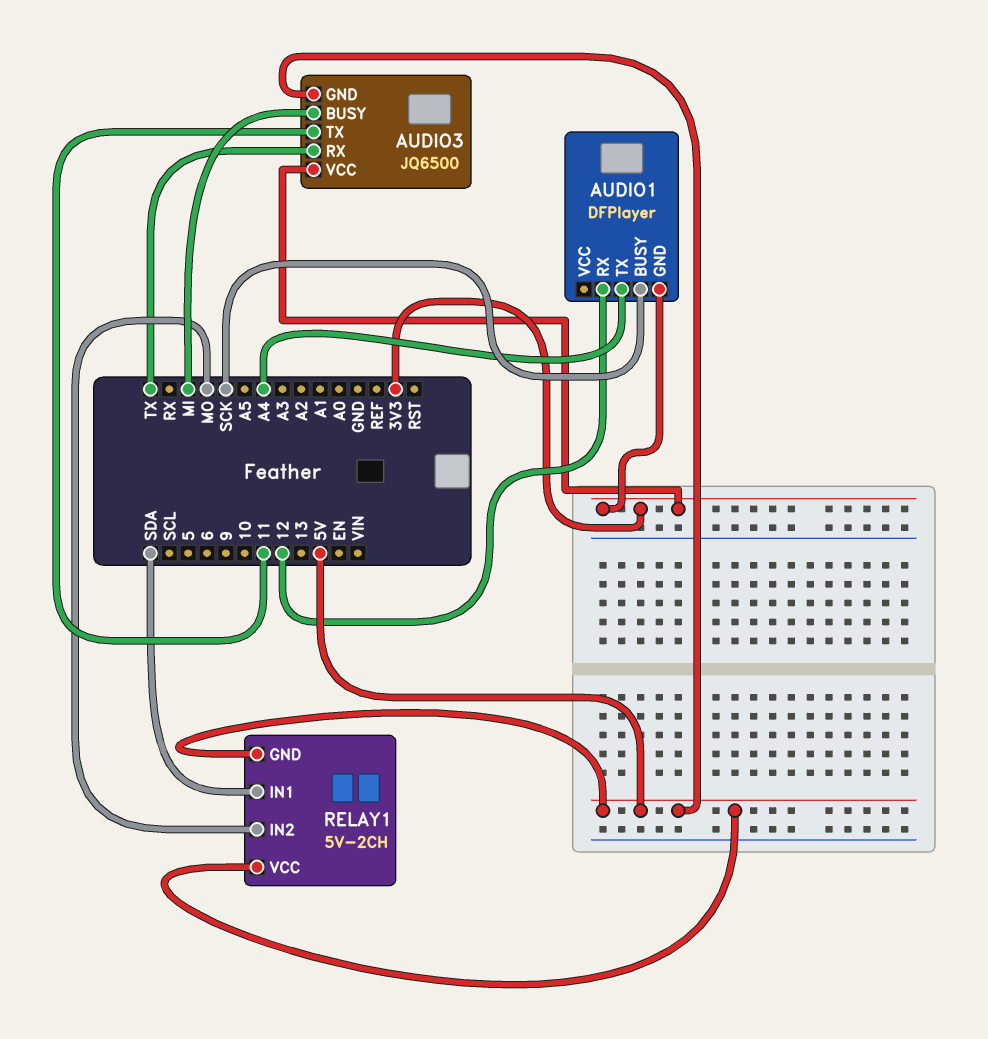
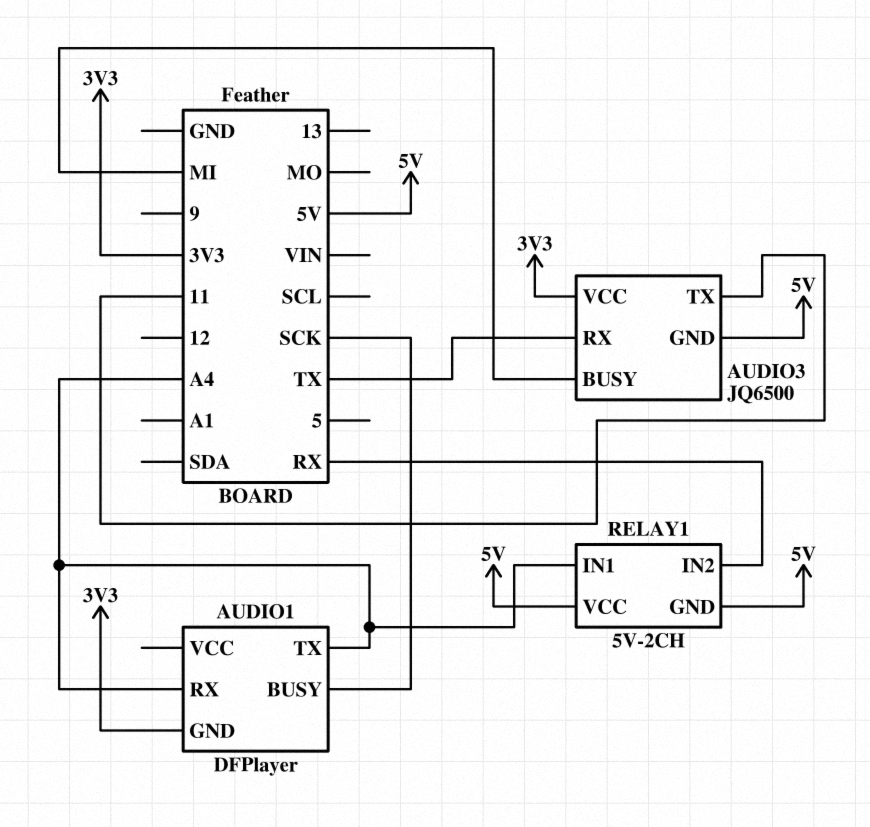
AUDIO1 pin RX: 12 -> A4
RELAY1 pin IN1: SDA -> A4
RELAY1 pin IN2: MO -> RX

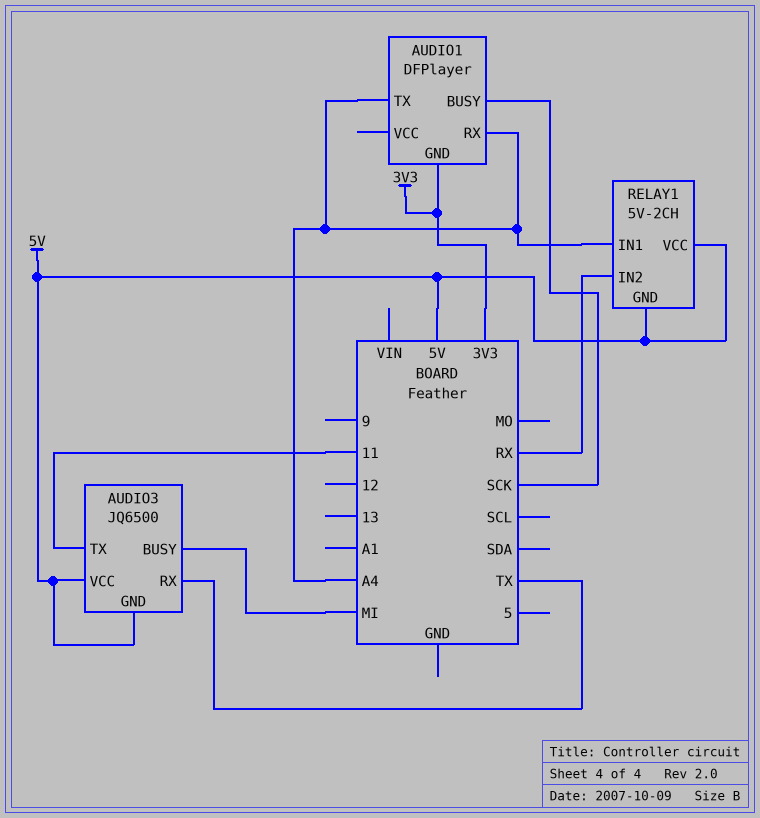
AUDIO3 pin VCC: 3V3 -> 5V

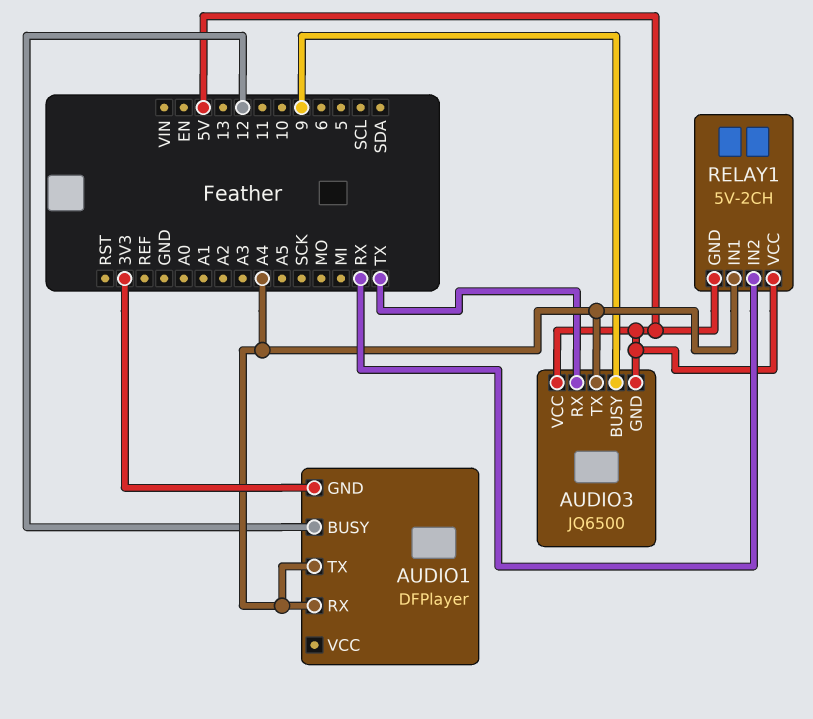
AUDIO1 pin BUSY: SCK -> 12
AUDIO3 pin BUSY: MI -> 9
AUDIO3 pin TX: 11 -> A4

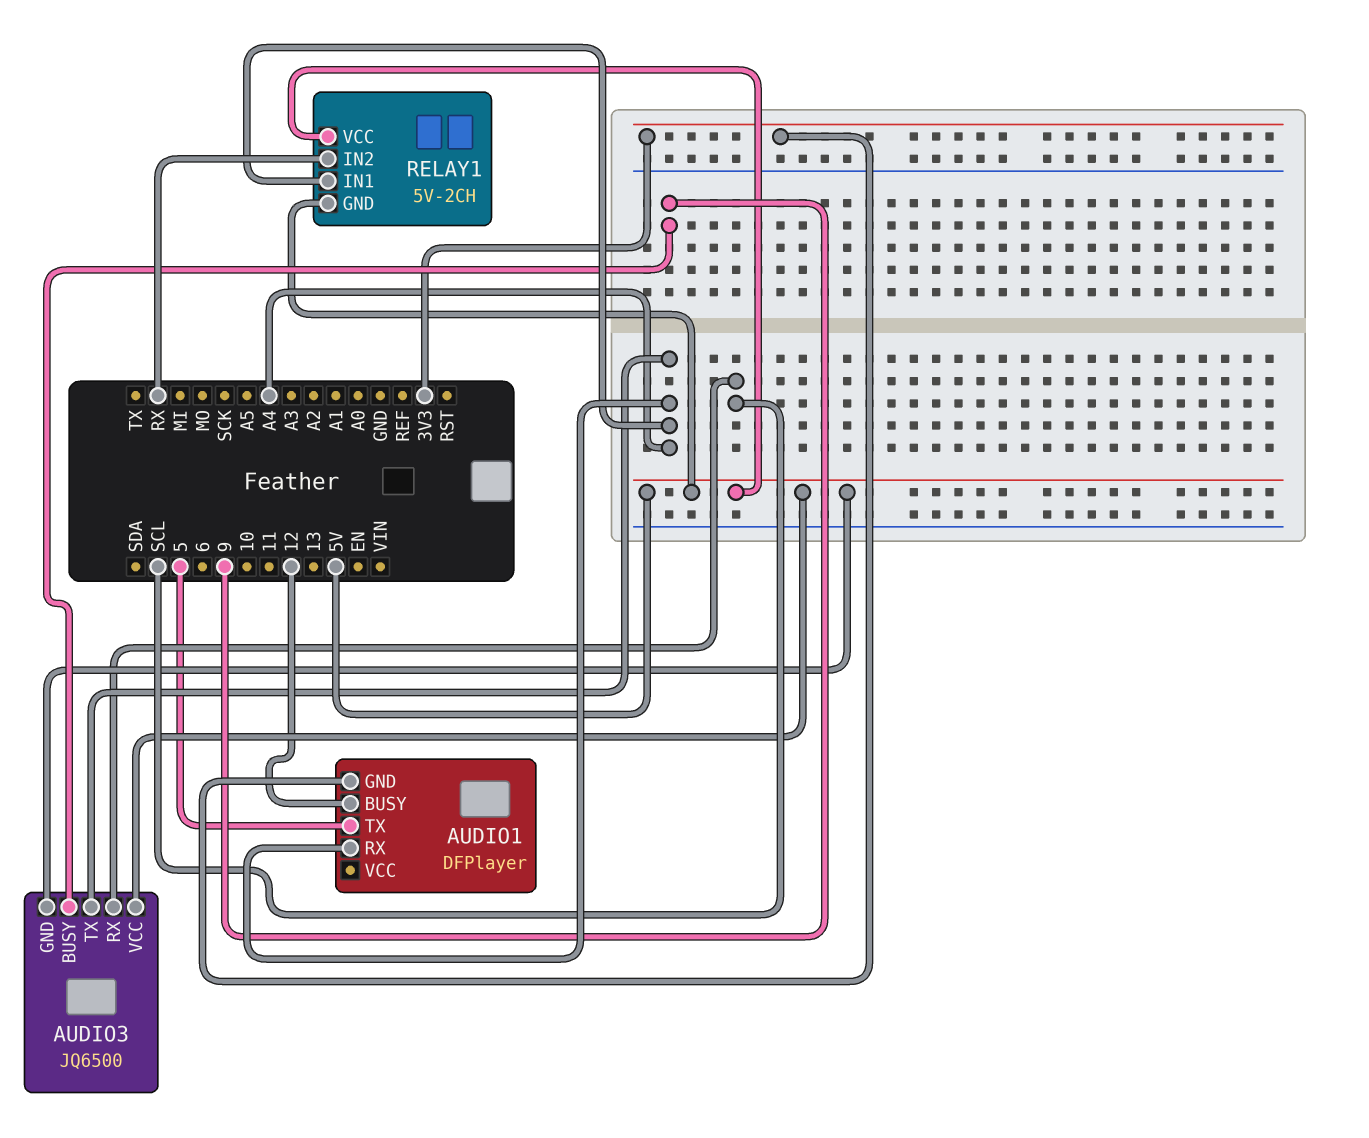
AUDIO1 pin TX: A4 -> 5
AUDIO3 pin RX: TX -> SCL

